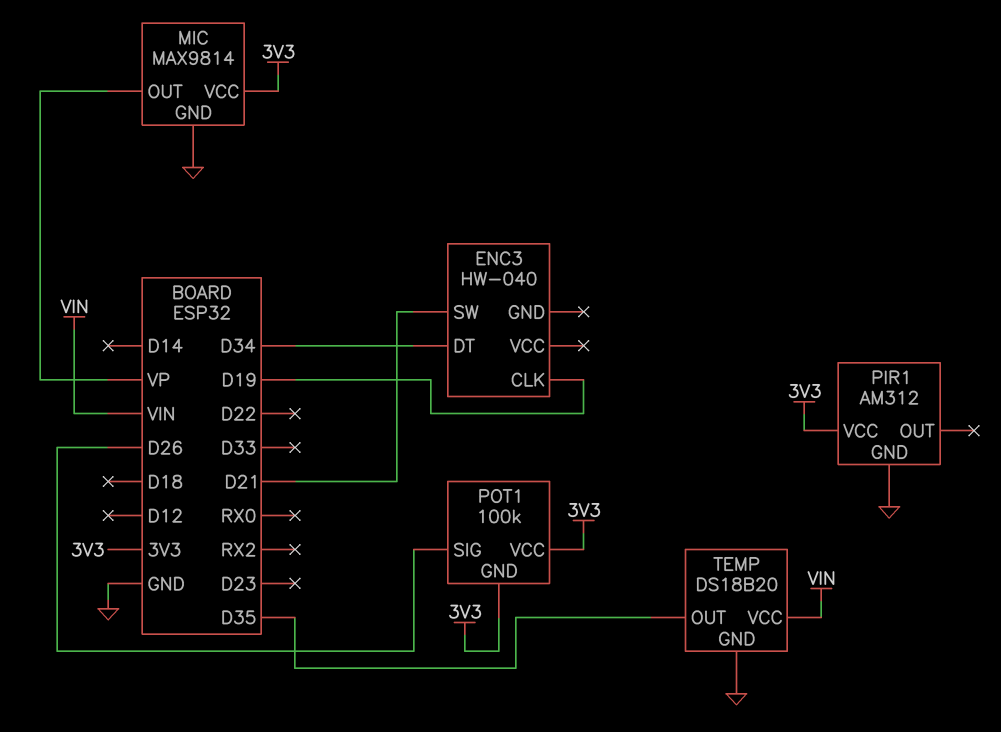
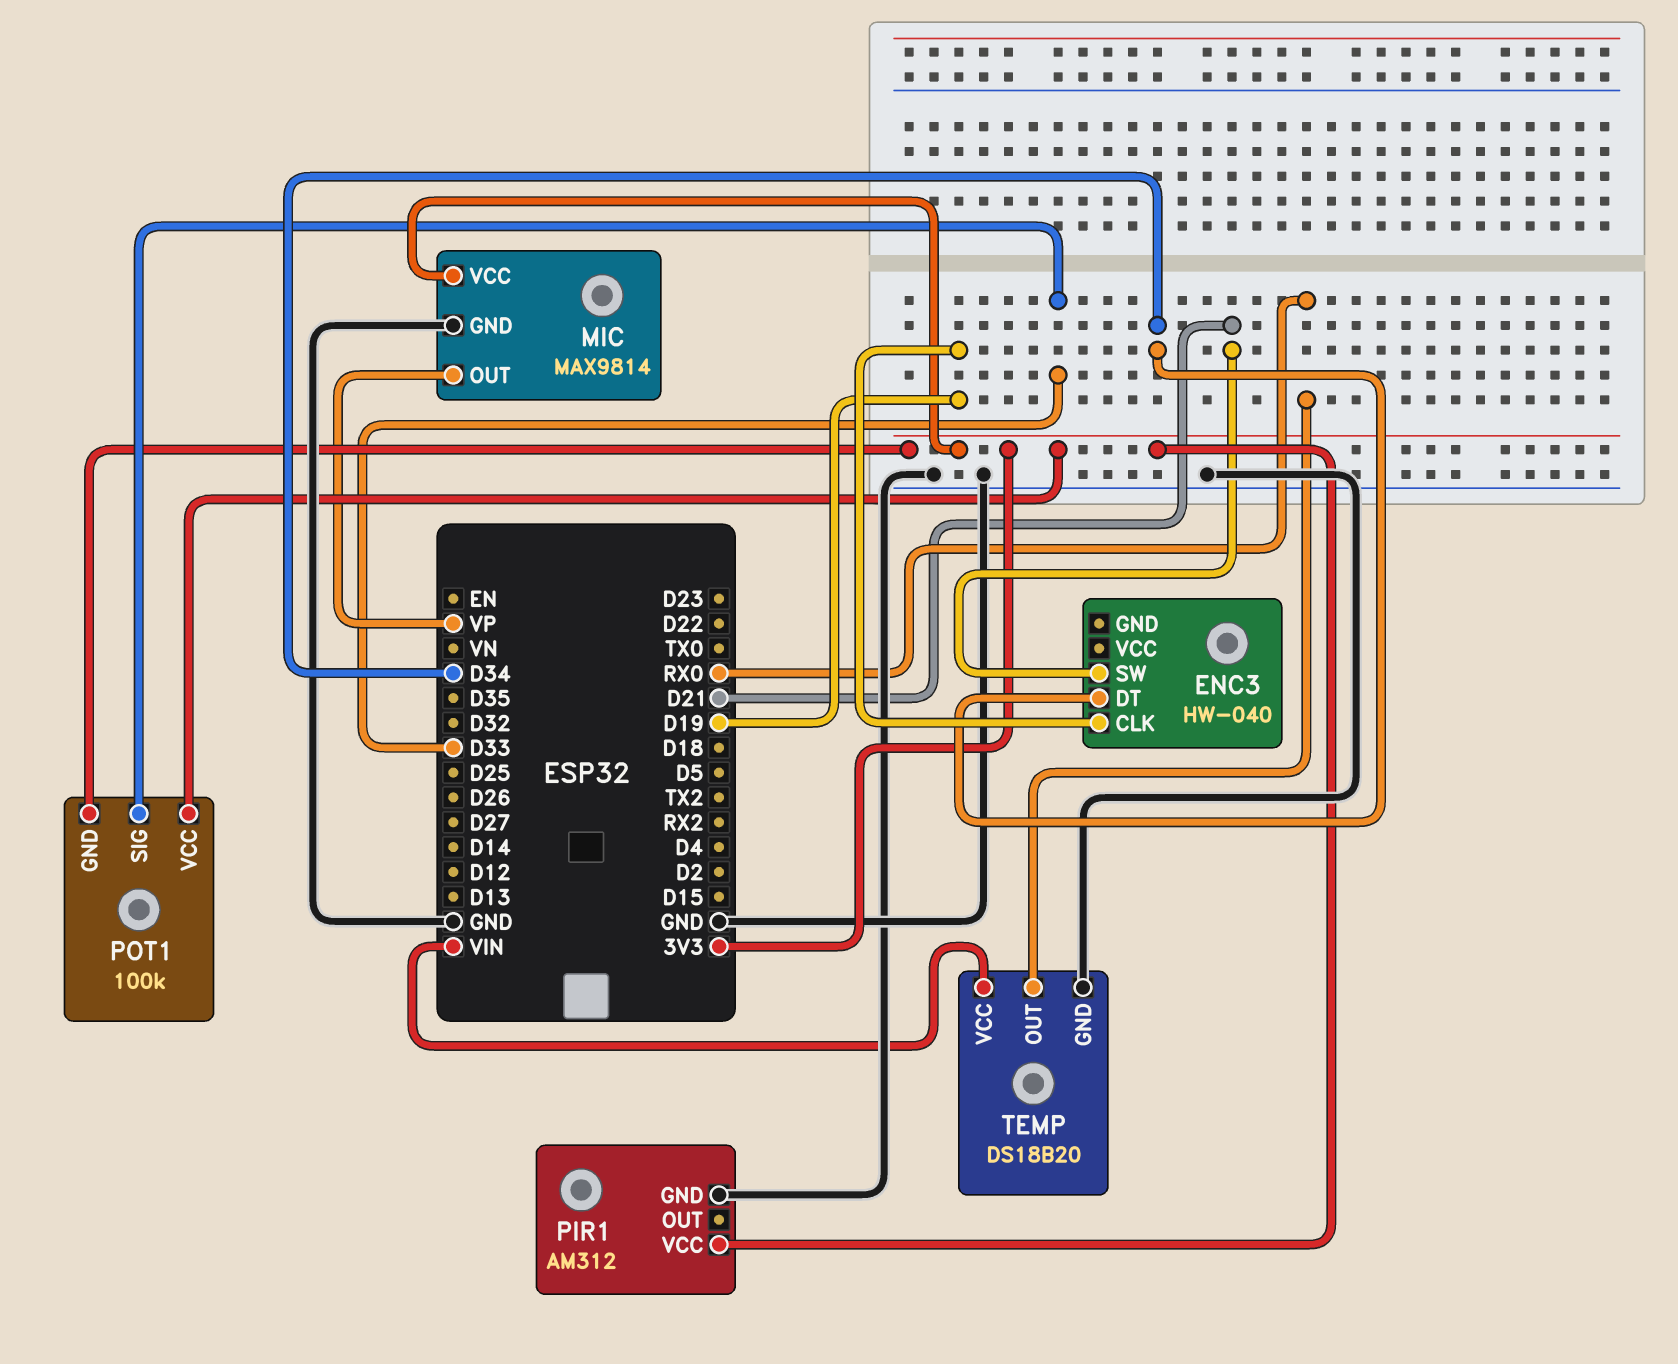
POT1 pin SIG: D26 -> D33
TEMP pin OUT: D35 -> RX0

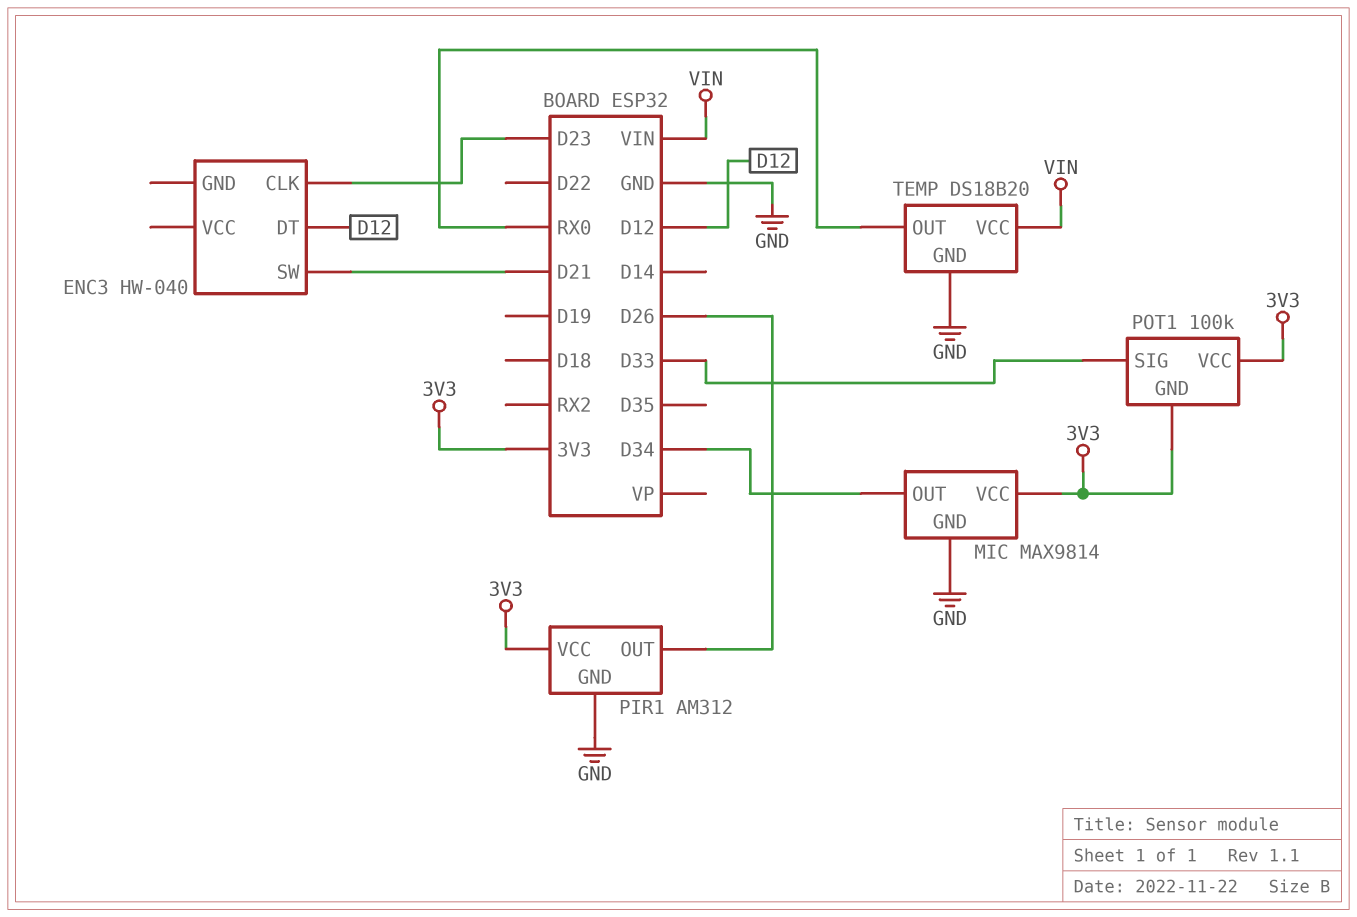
ENC3 pin CLK: D19 -> D23
ENC3 pin DT: D34 -> D12
MIC pin OUT: VP -> D34
PIR1 pin OUT: none -> D26

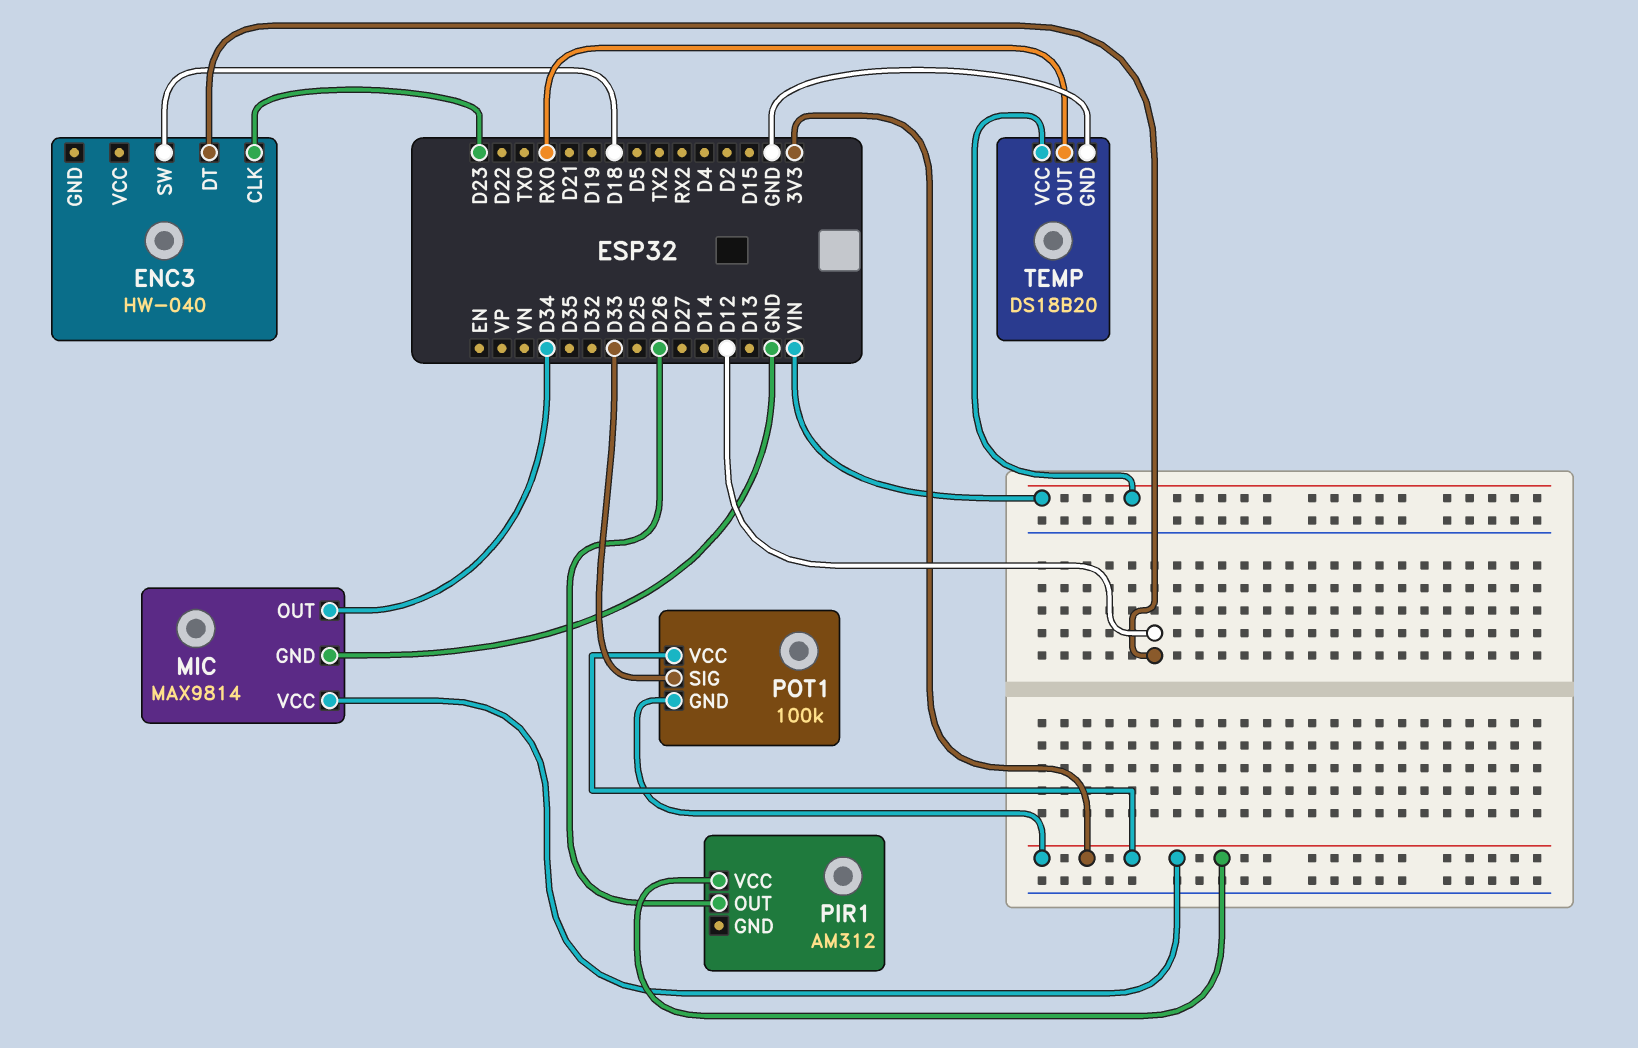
ENC3 pin SW: D21 -> D18
PIR1 pin GND: GND -> none

